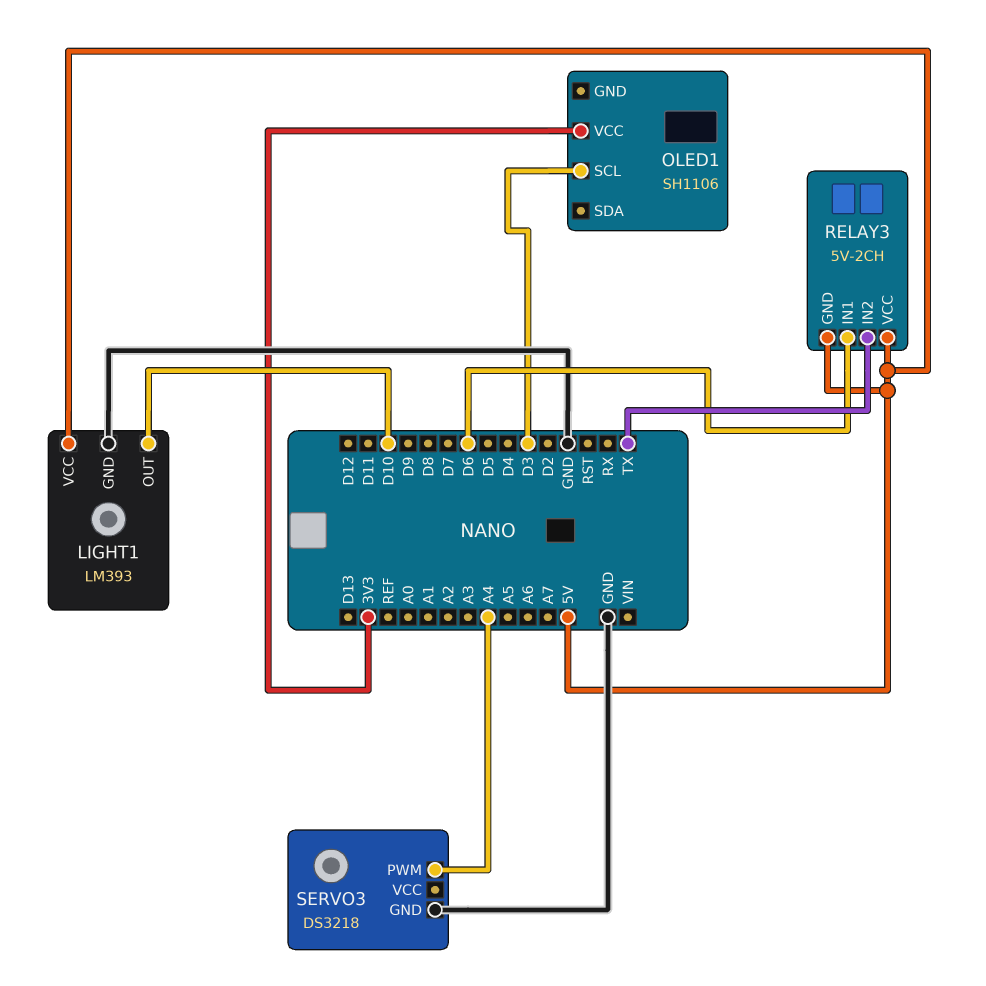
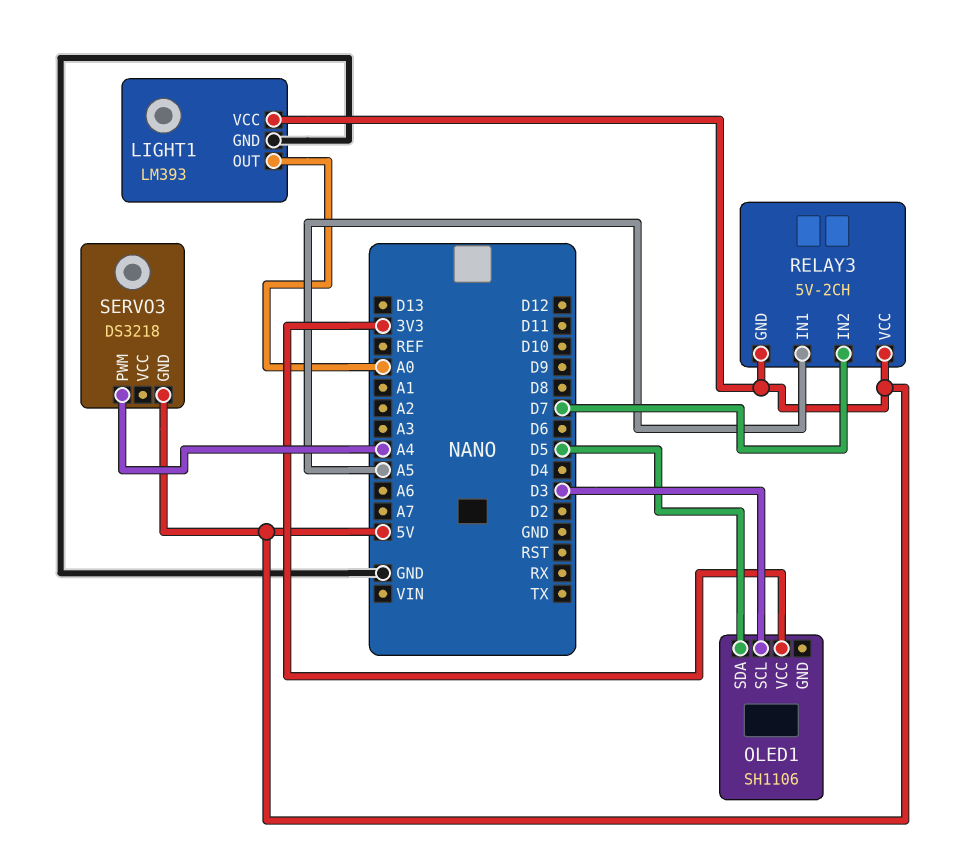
LIGHT1 pin OUT: D10 -> A0
OLED1 pin SDA: none -> D5
RELAY3 pin IN1: D6 -> A5
RELAY3 pin IN2: TX -> D7
SERVO3 pin GND: GND -> 5V

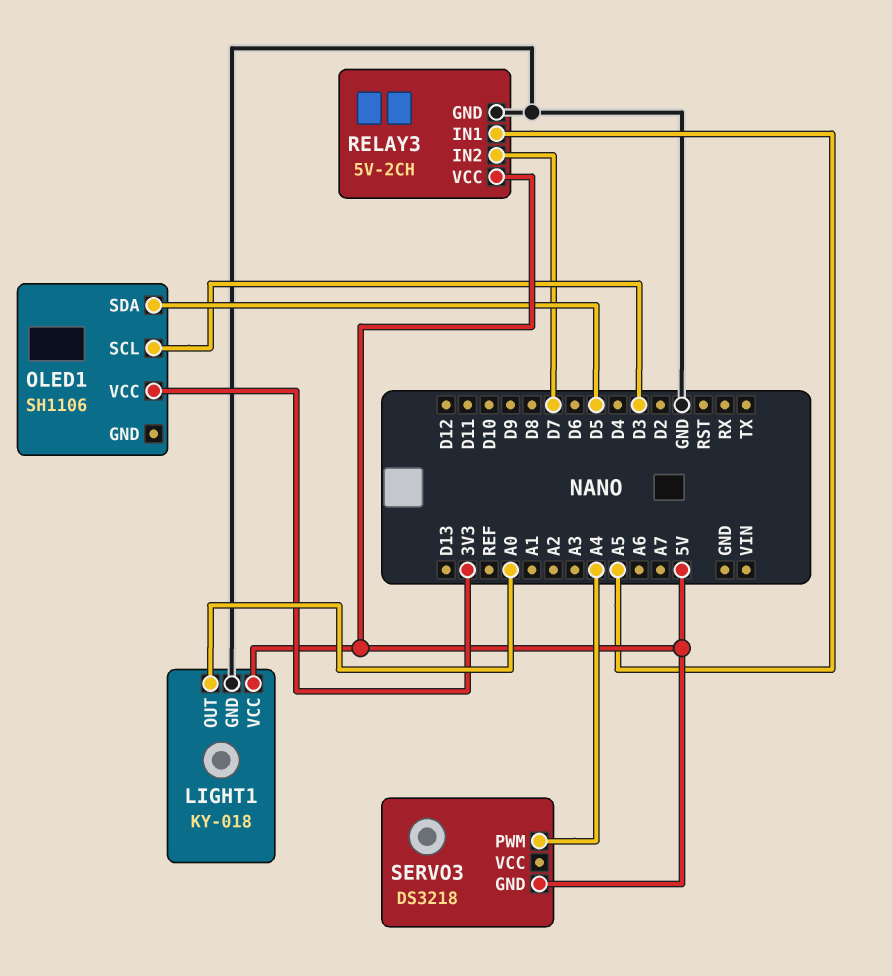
LIGHT1: LM393 -> KY-018
RELAY3 pin GND: 5V -> GND

